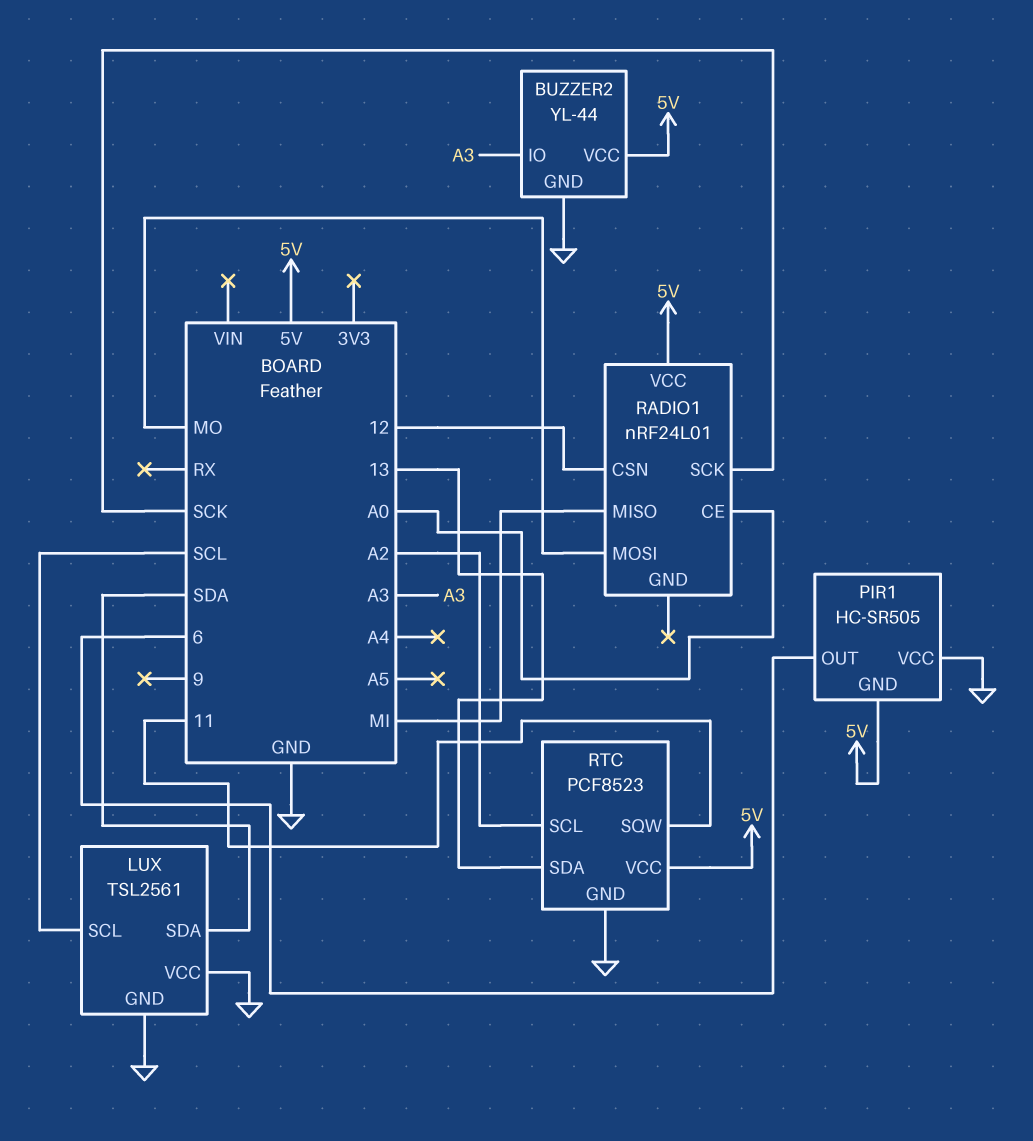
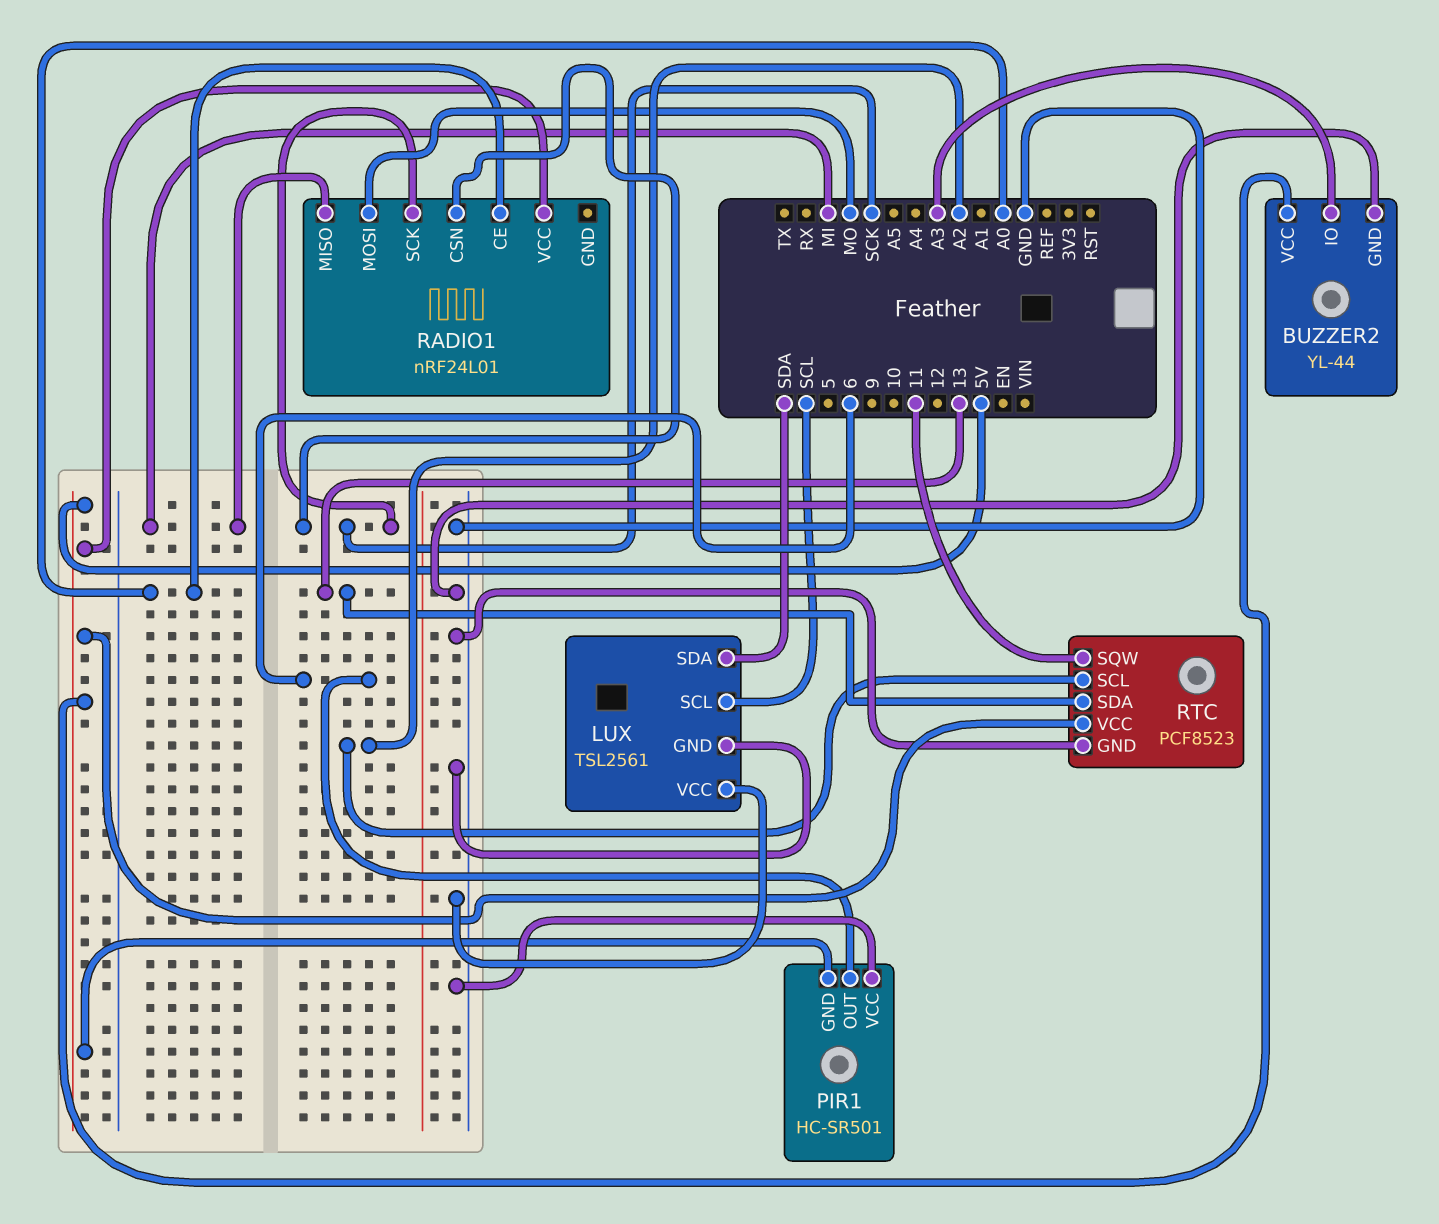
PIR1: HC-SR505 -> HC-SR501
RADIO1 pin CSN: 12 -> SCK

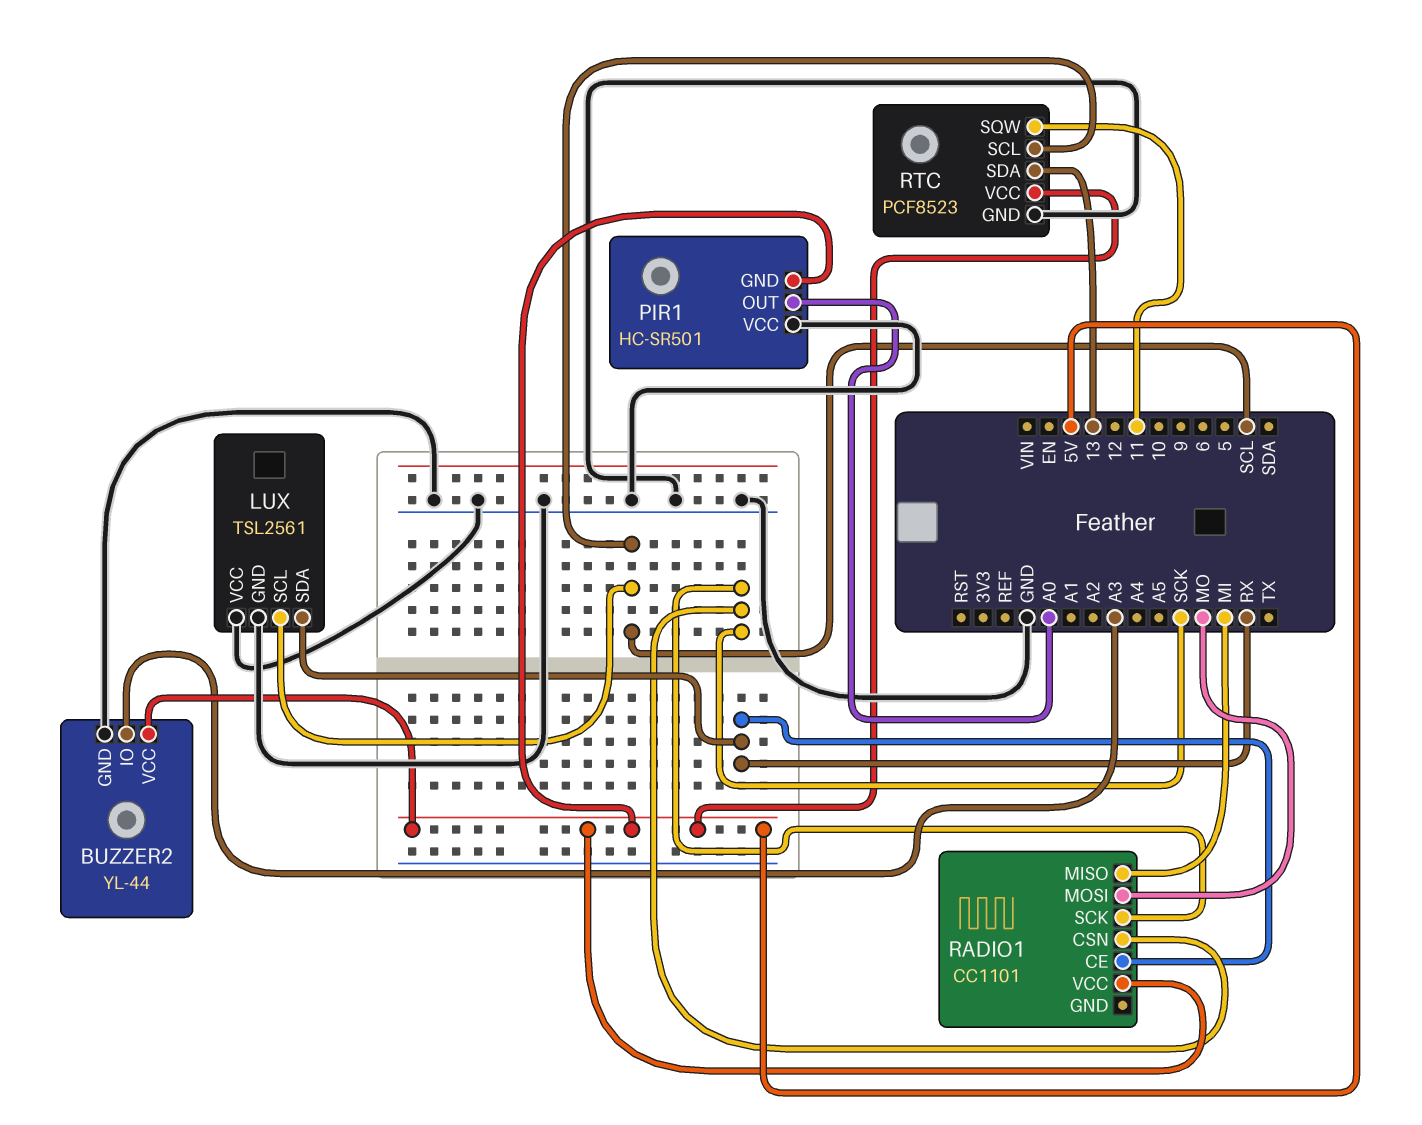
LUX pin SDA: SDA -> RX
PIR1 pin OUT: 6 -> A0
RADIO1: nRF24L01 -> CC1101
RADIO1 pin CE: A0 -> RX
RTC pin SCL: A2 -> SCL

